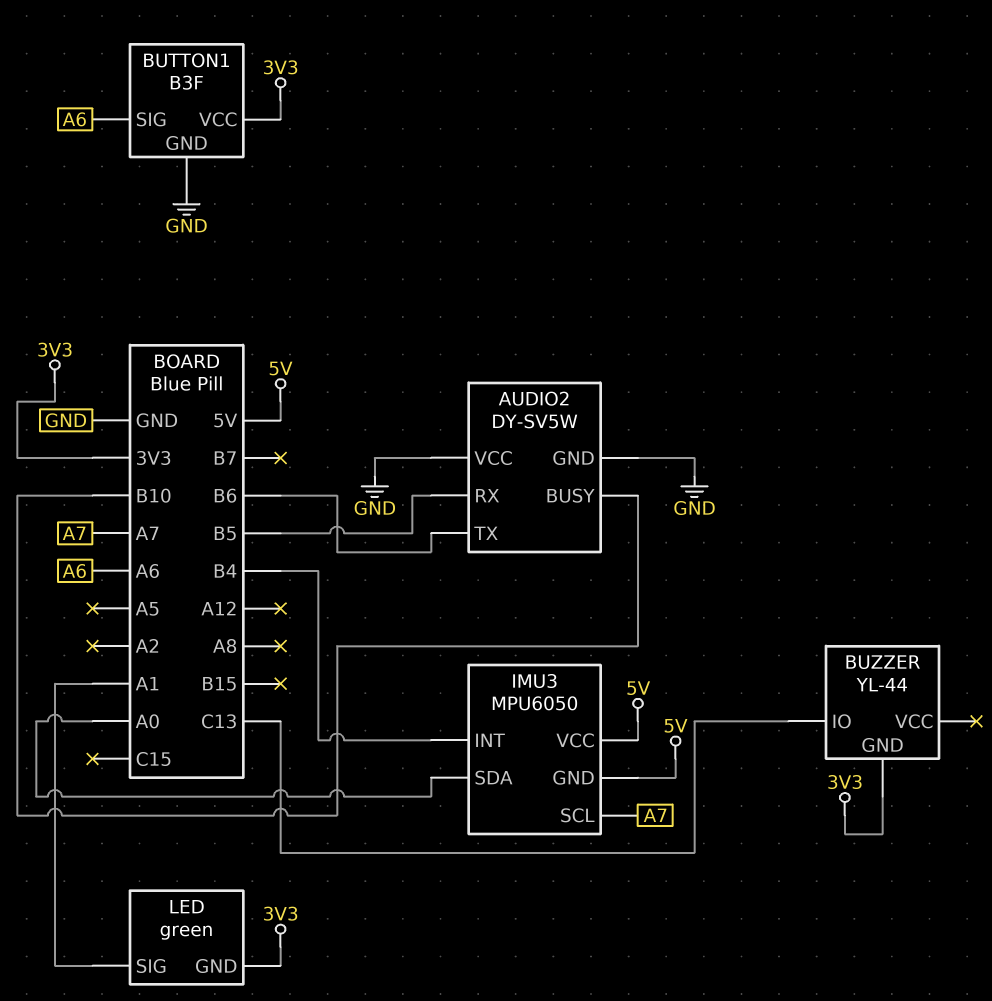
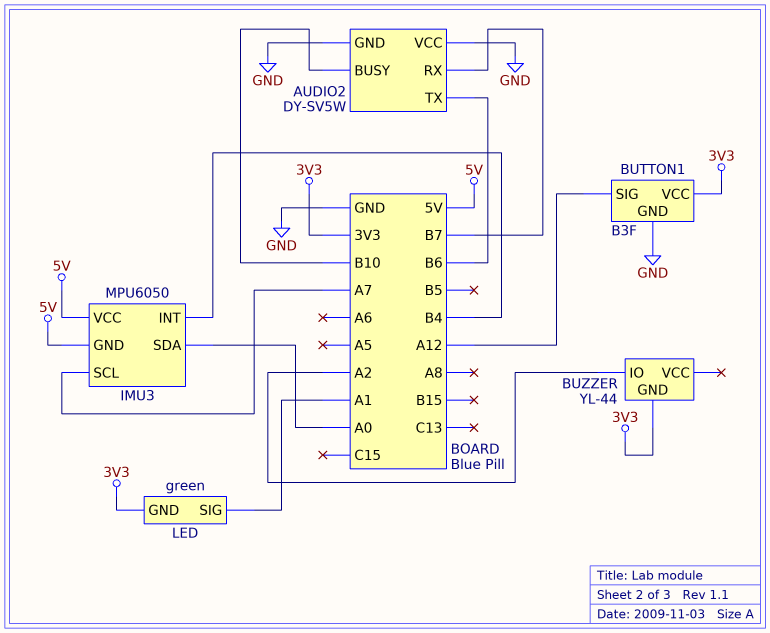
AUDIO2 pin RX: B5 -> B7
BUTTON1 pin SIG: A6 -> A12
BUZZER pin IO: C13 -> A2

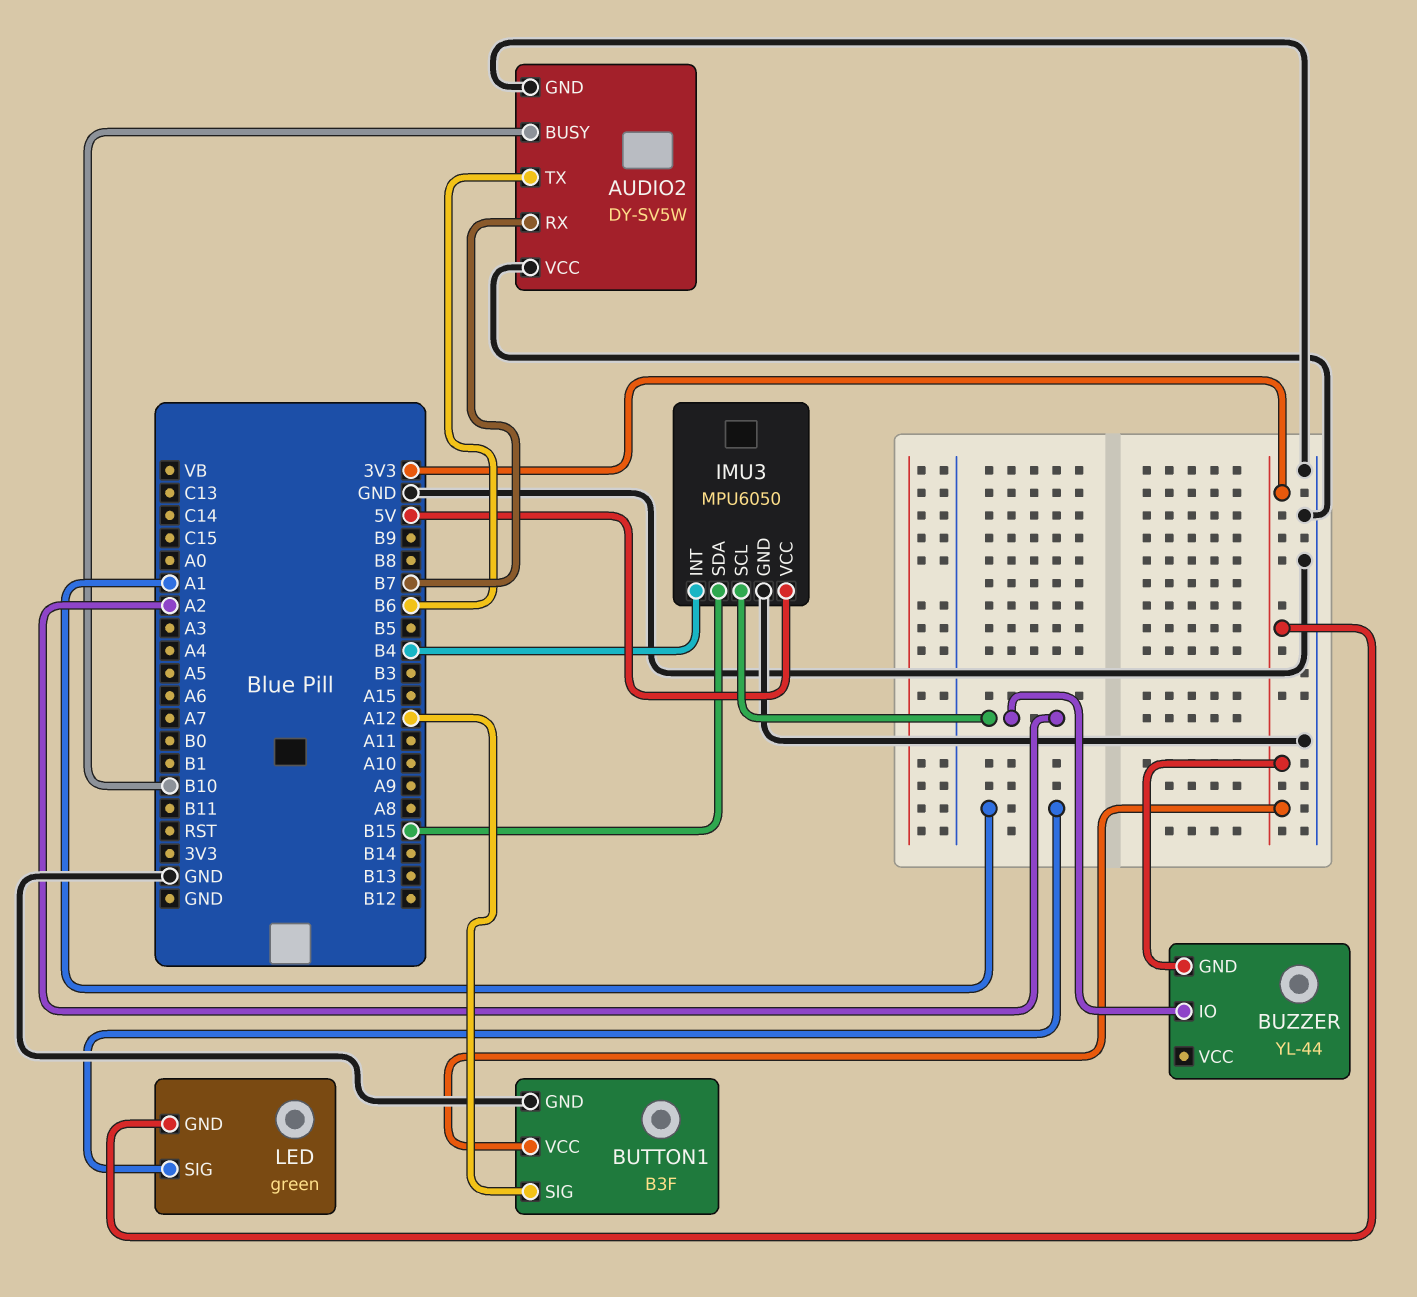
IMU3 pin GND: 5V -> GND
IMU3 pin SCL: A7 -> A2
IMU3 pin SDA: A0 -> B15

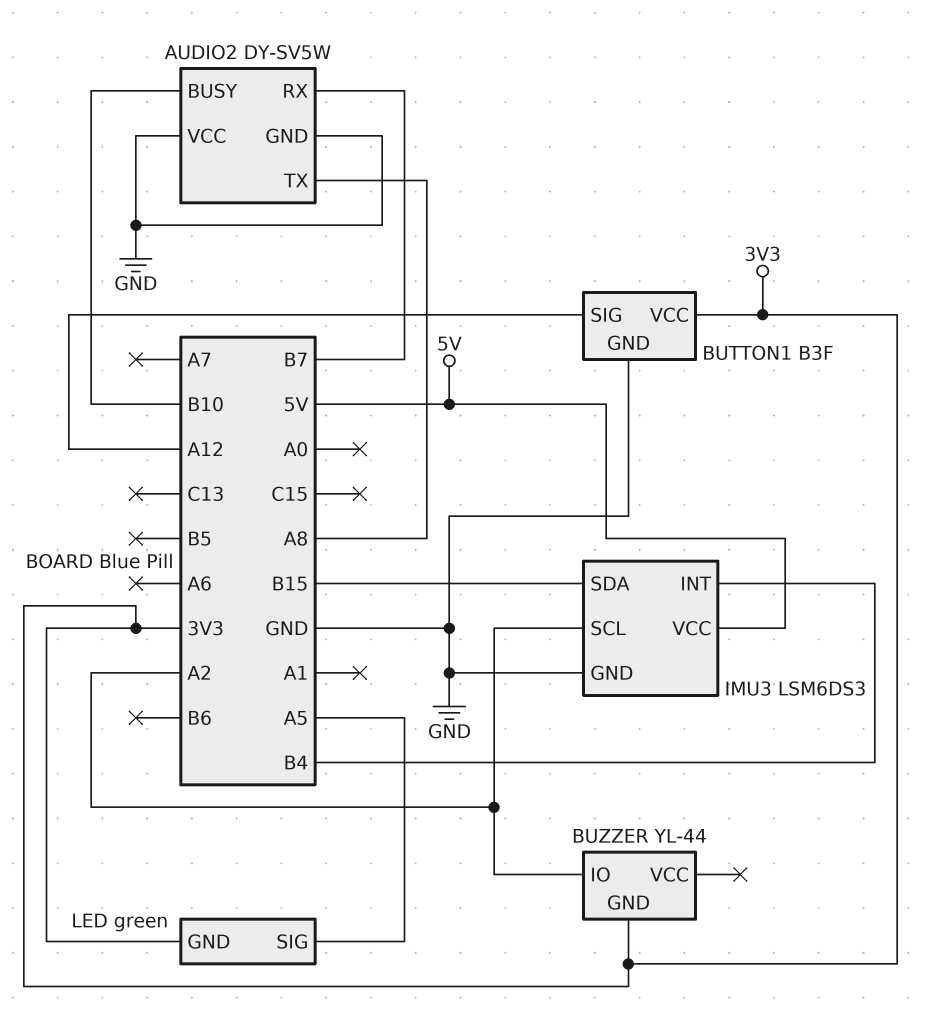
AUDIO2 pin TX: B6 -> A8
IMU3: MPU6050 -> LSM6DS3
LED pin SIG: A1 -> A5

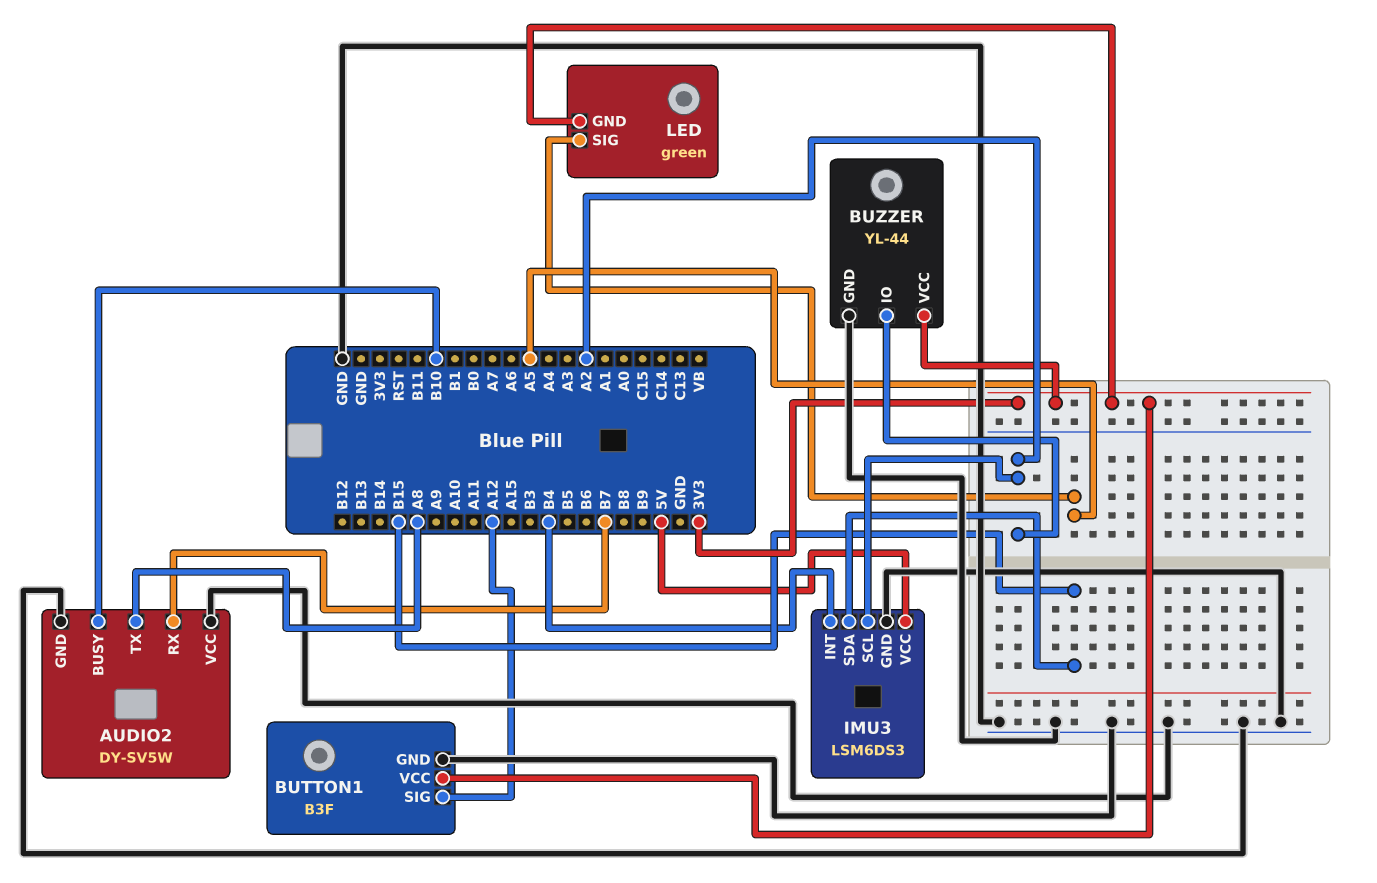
BUZZER pin GND: 3V3 -> GND
BUZZER pin VCC: none -> 3V3

